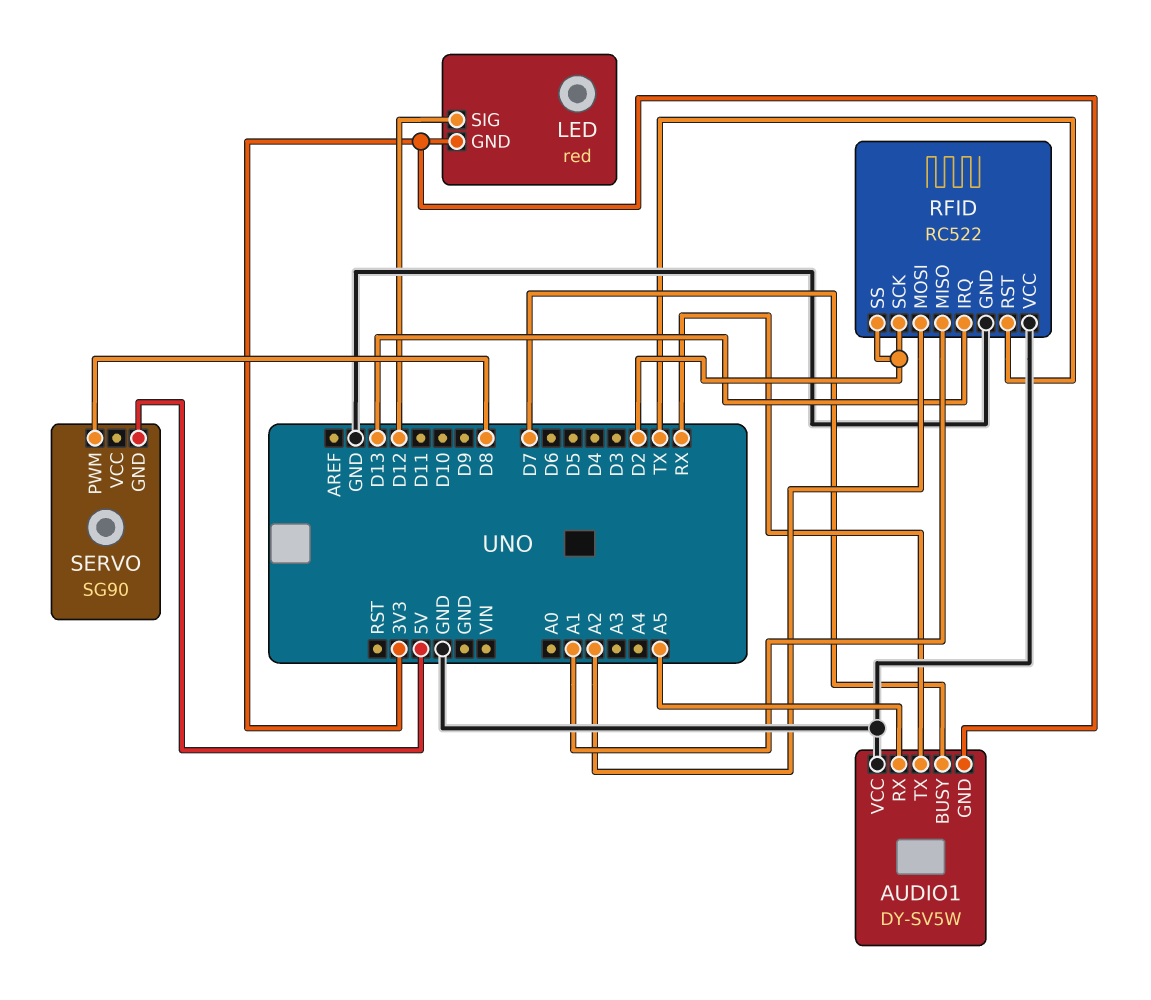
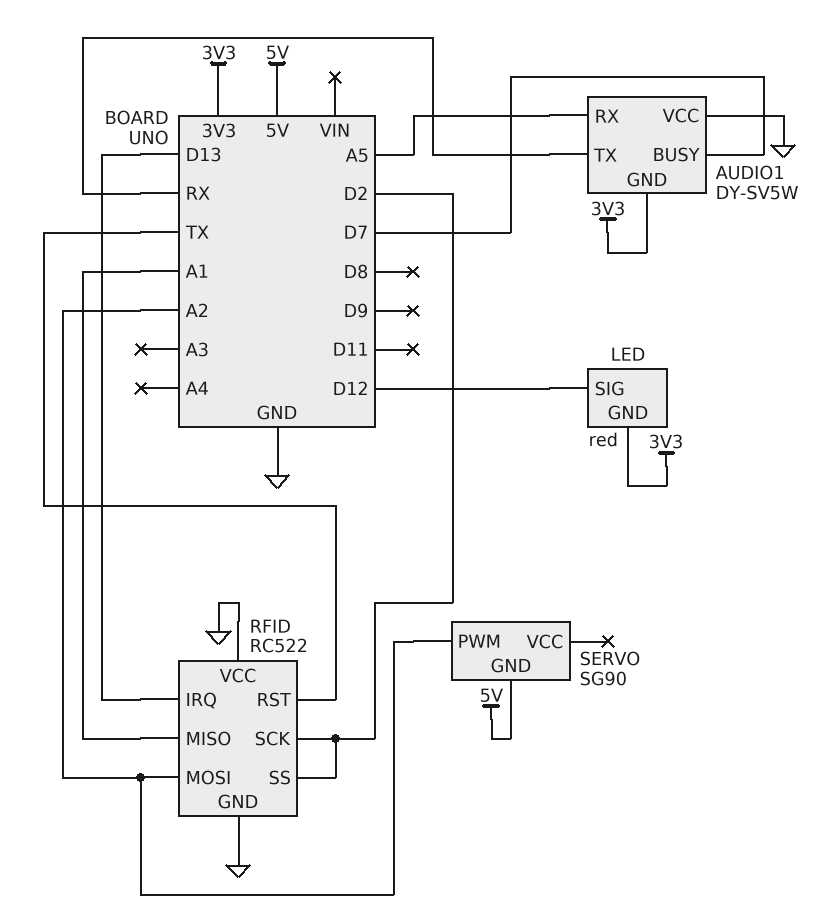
SERVO pin PWM: D8 -> A2

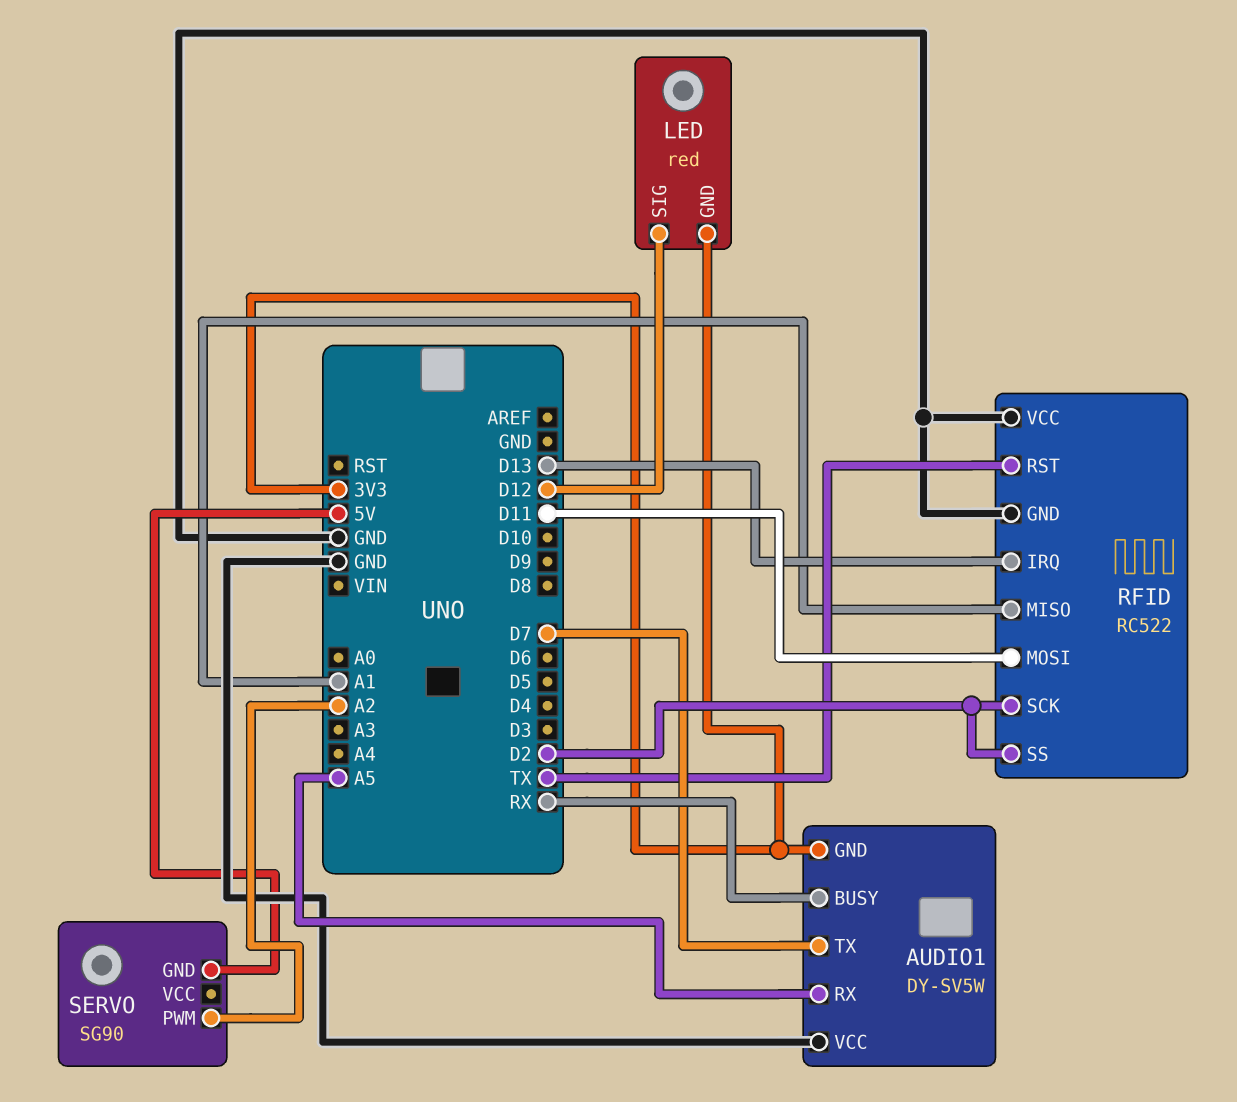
AUDIO1 pin BUSY: D7 -> RX
AUDIO1 pin TX: RX -> D7
RFID pin MOSI: A2 -> D11

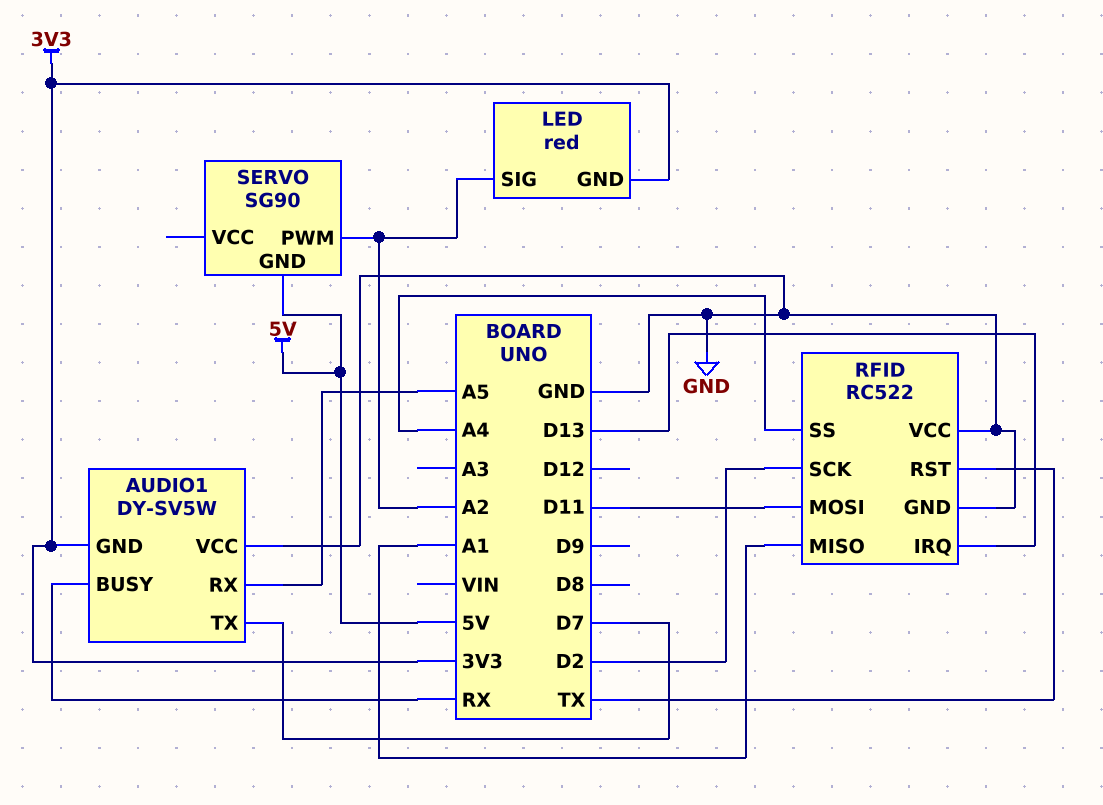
LED pin SIG: D12 -> A2
RFID pin SS: D2 -> A4

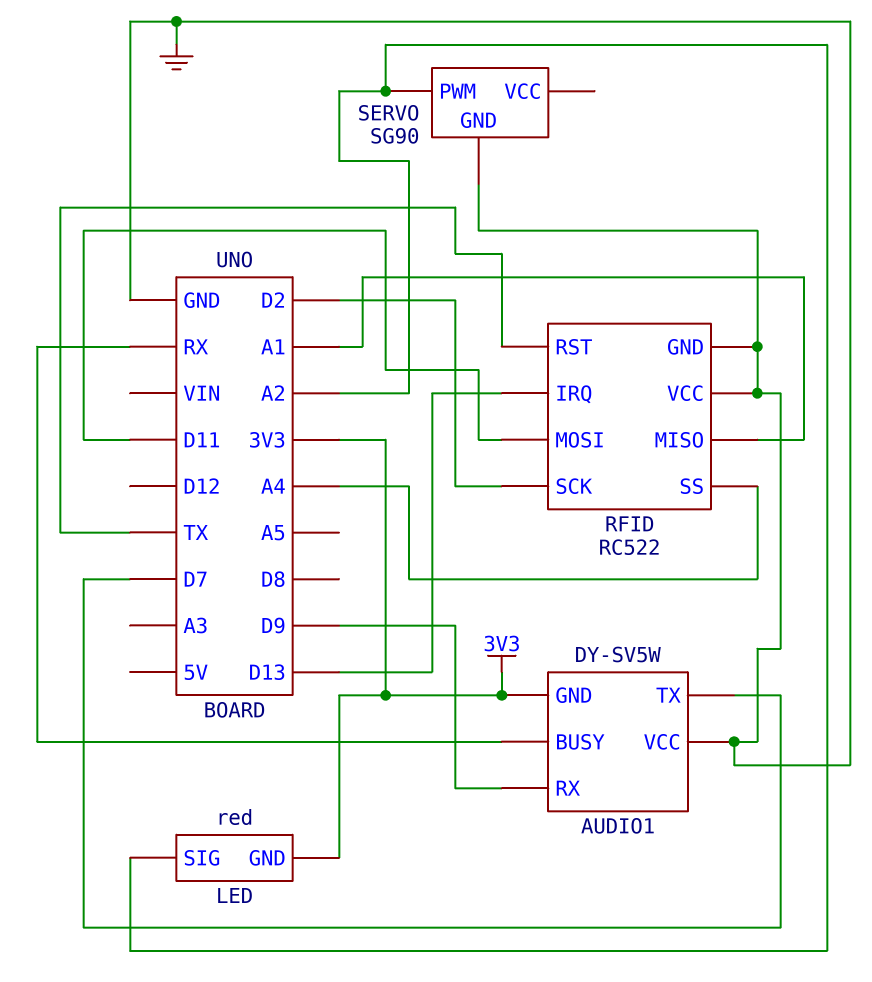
AUDIO1 pin RX: A5 -> D9
SERVO pin GND: 5V -> GND

